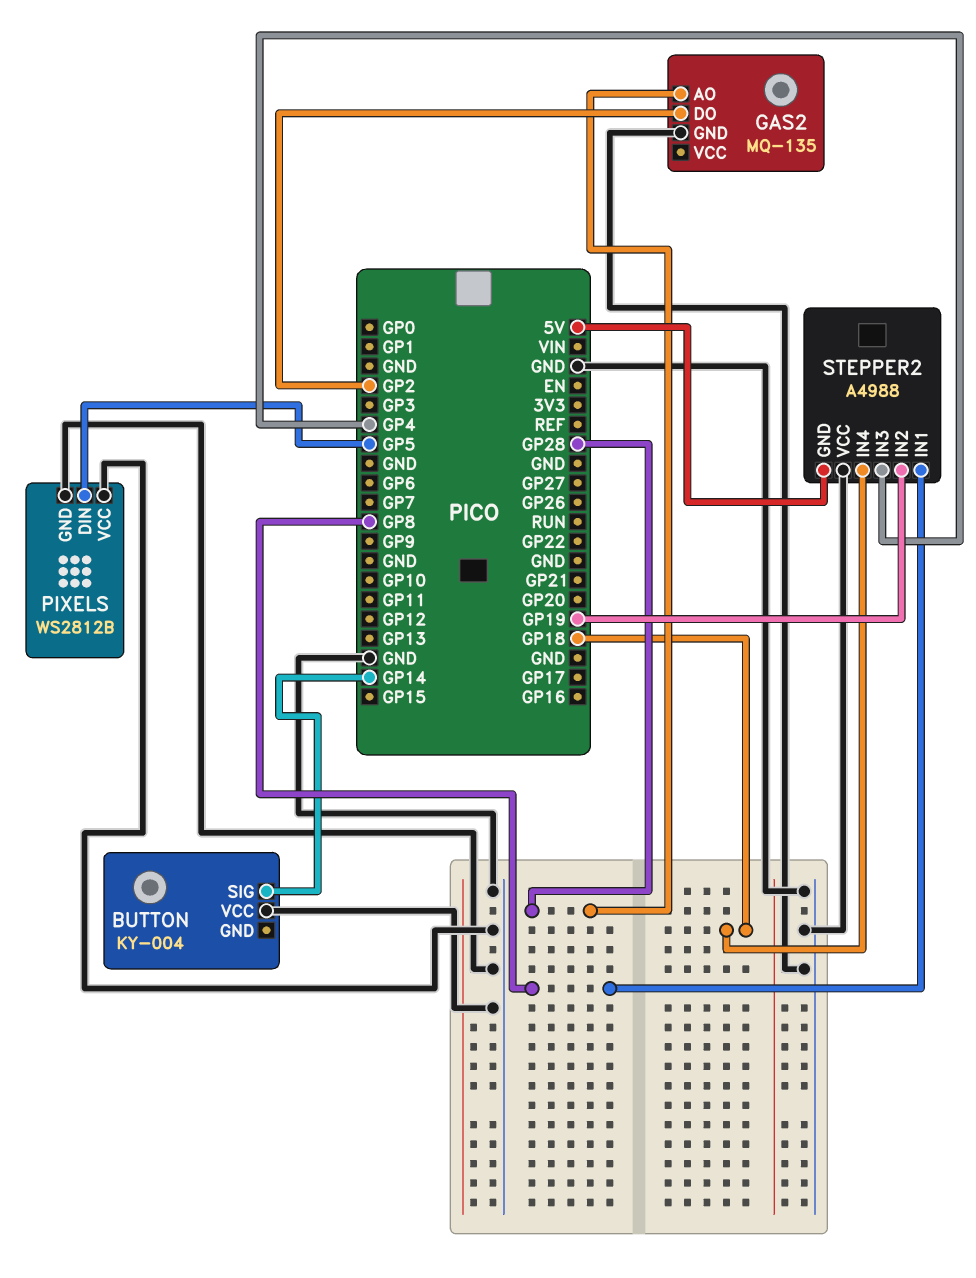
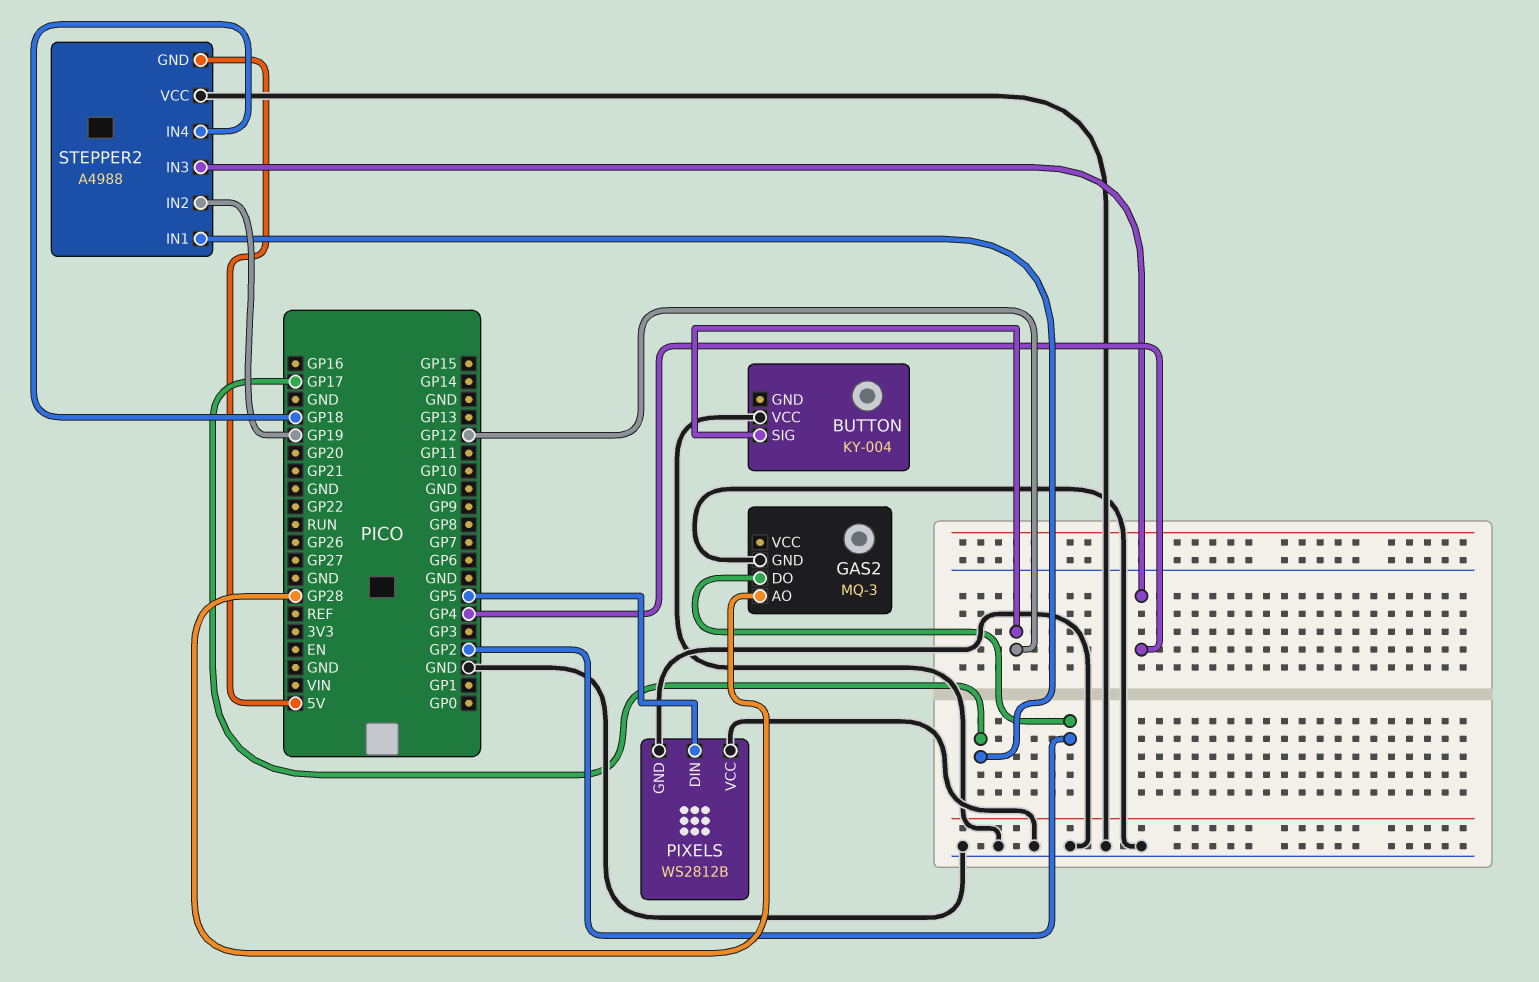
BUTTON pin SIG: GP14 -> GP12
GAS2: MQ-135 -> MQ-3
STEPPER2 pin IN1: GP8 -> GP17

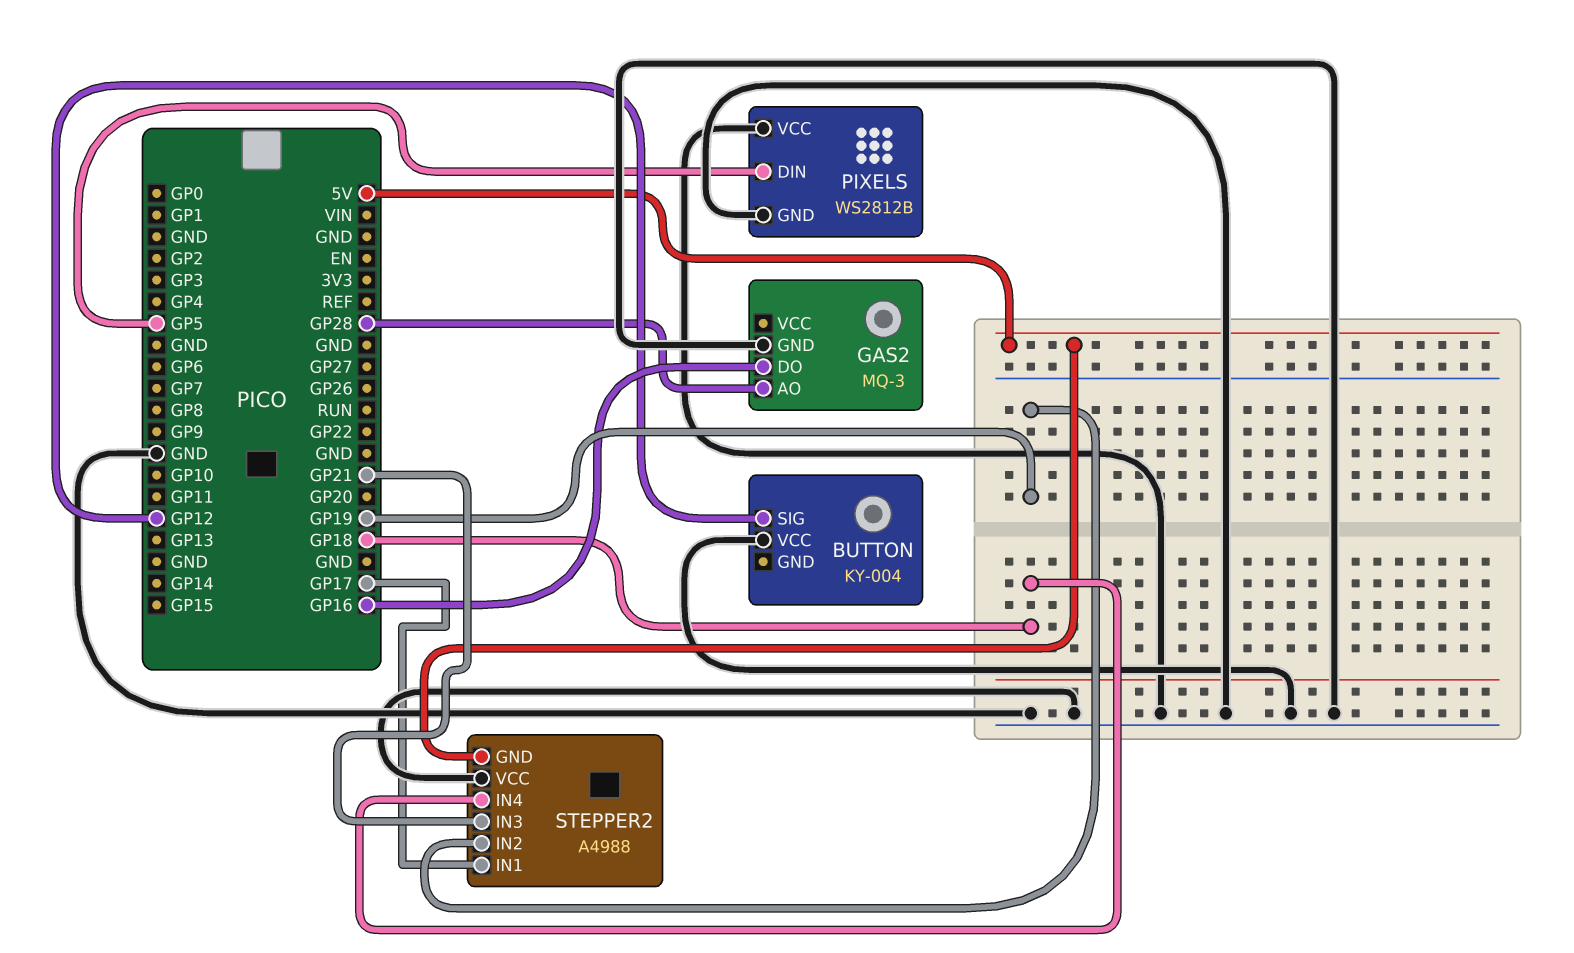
GAS2 pin DO: GP2 -> GP16
STEPPER2 pin IN3: GP4 -> GP21

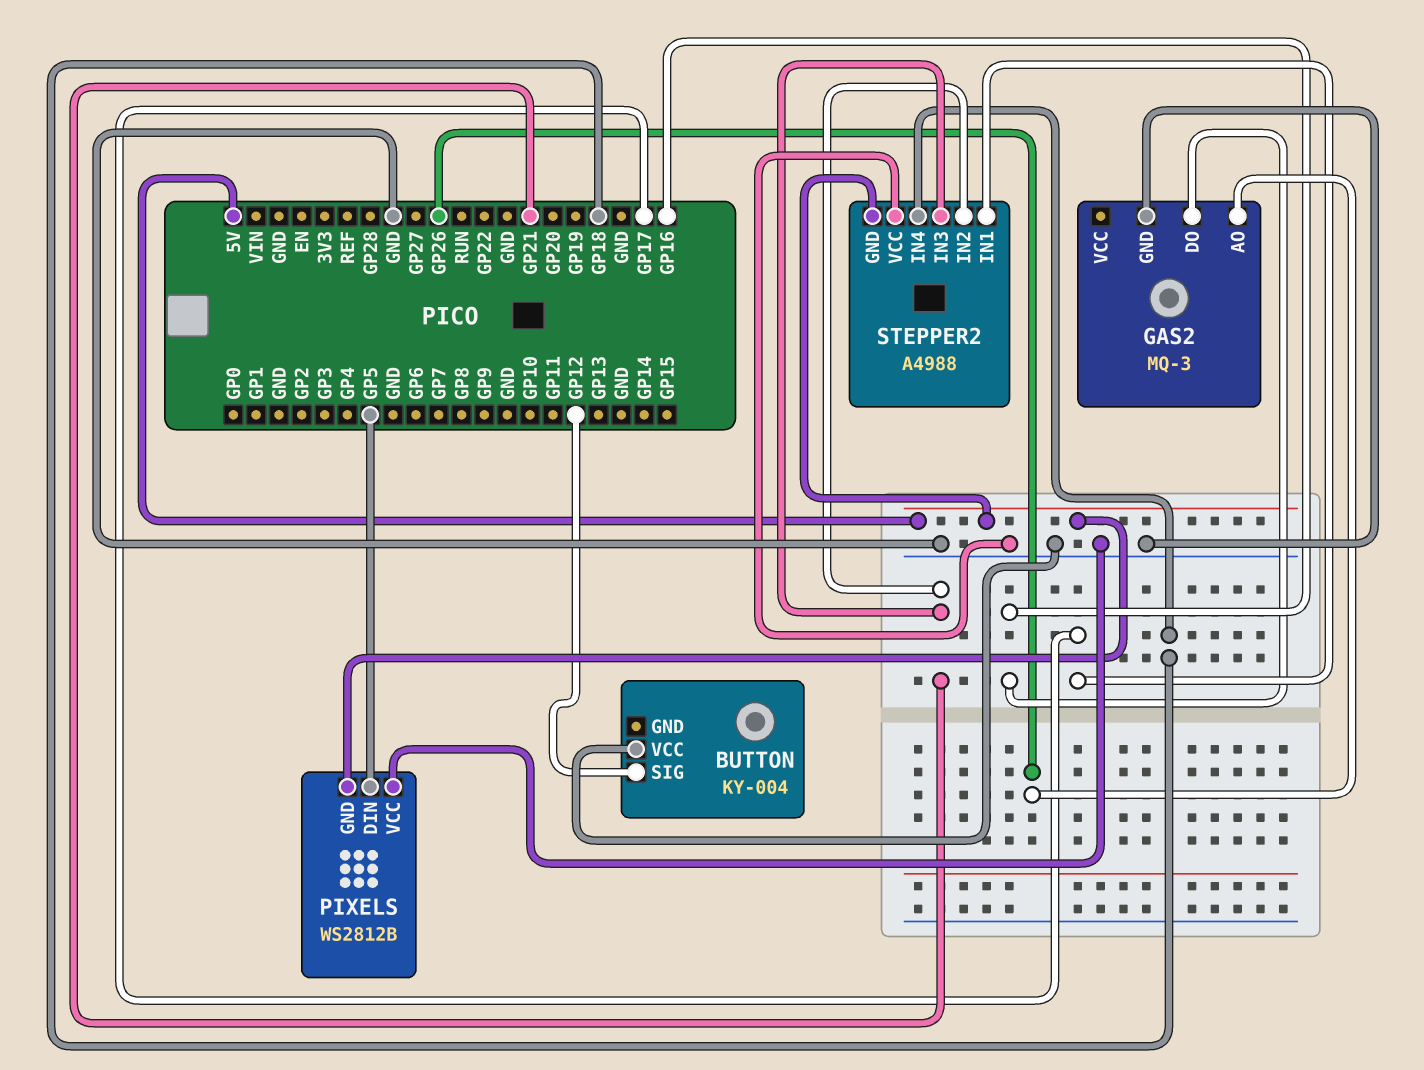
GAS2 pin AO: GP28 -> GP26
PIXELS pin GND: GND -> 5V
STEPPER2 pin IN2: GP19 -> GP21

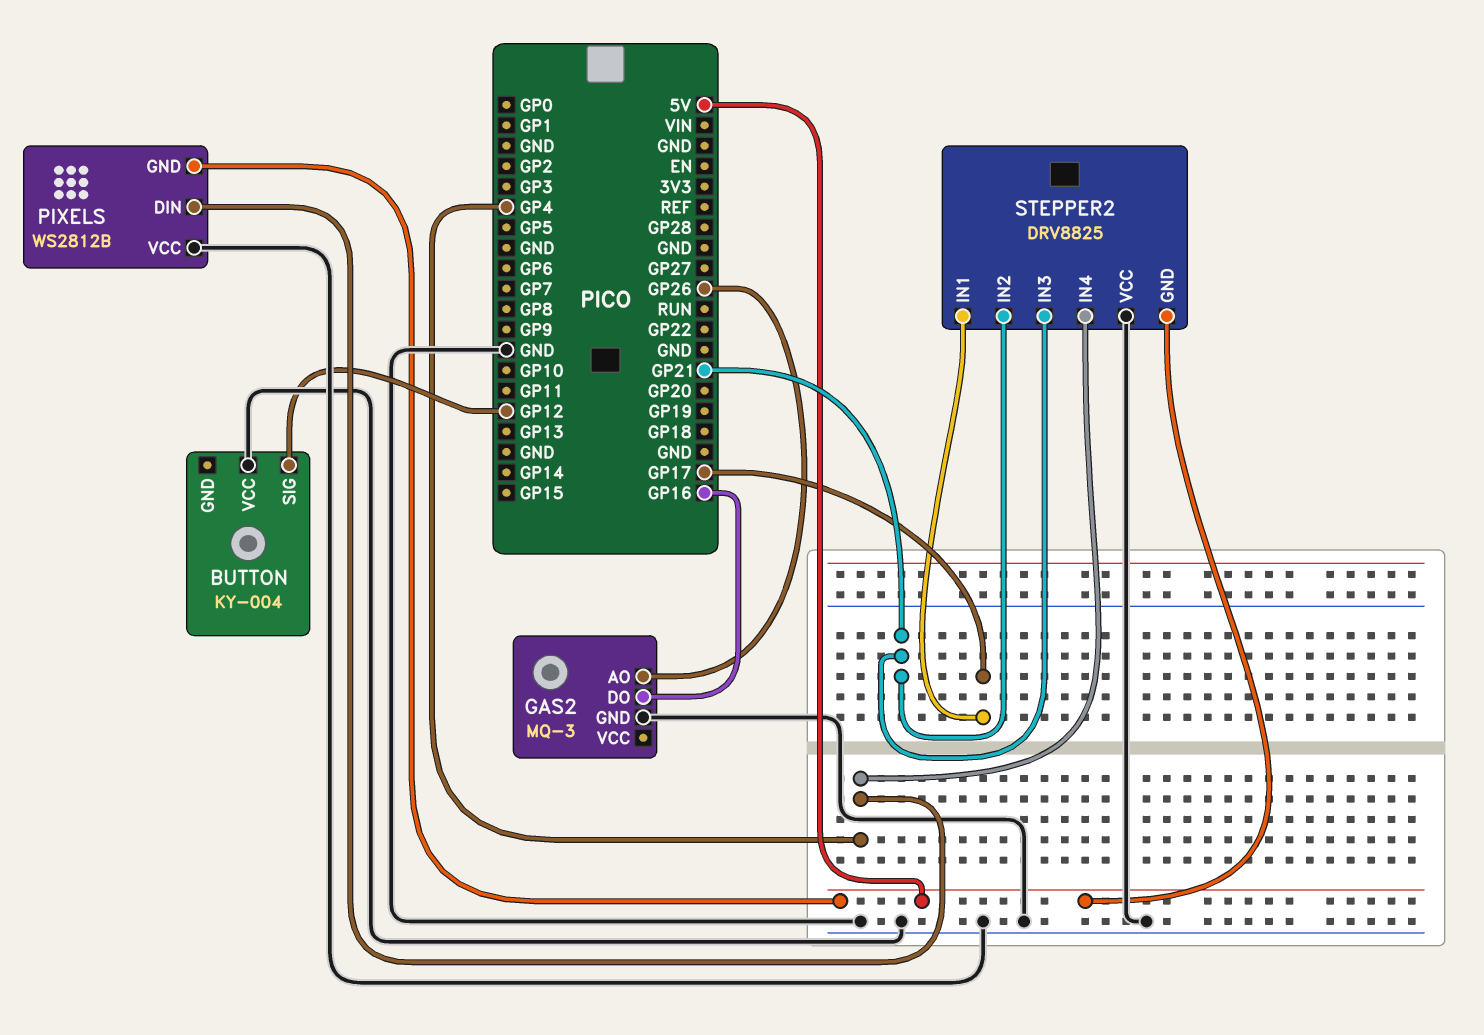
PIXELS pin DIN: GP5 -> GP4
STEPPER2: A4988 -> DRV8825
STEPPER2 pin IN4: GP18 -> GP4

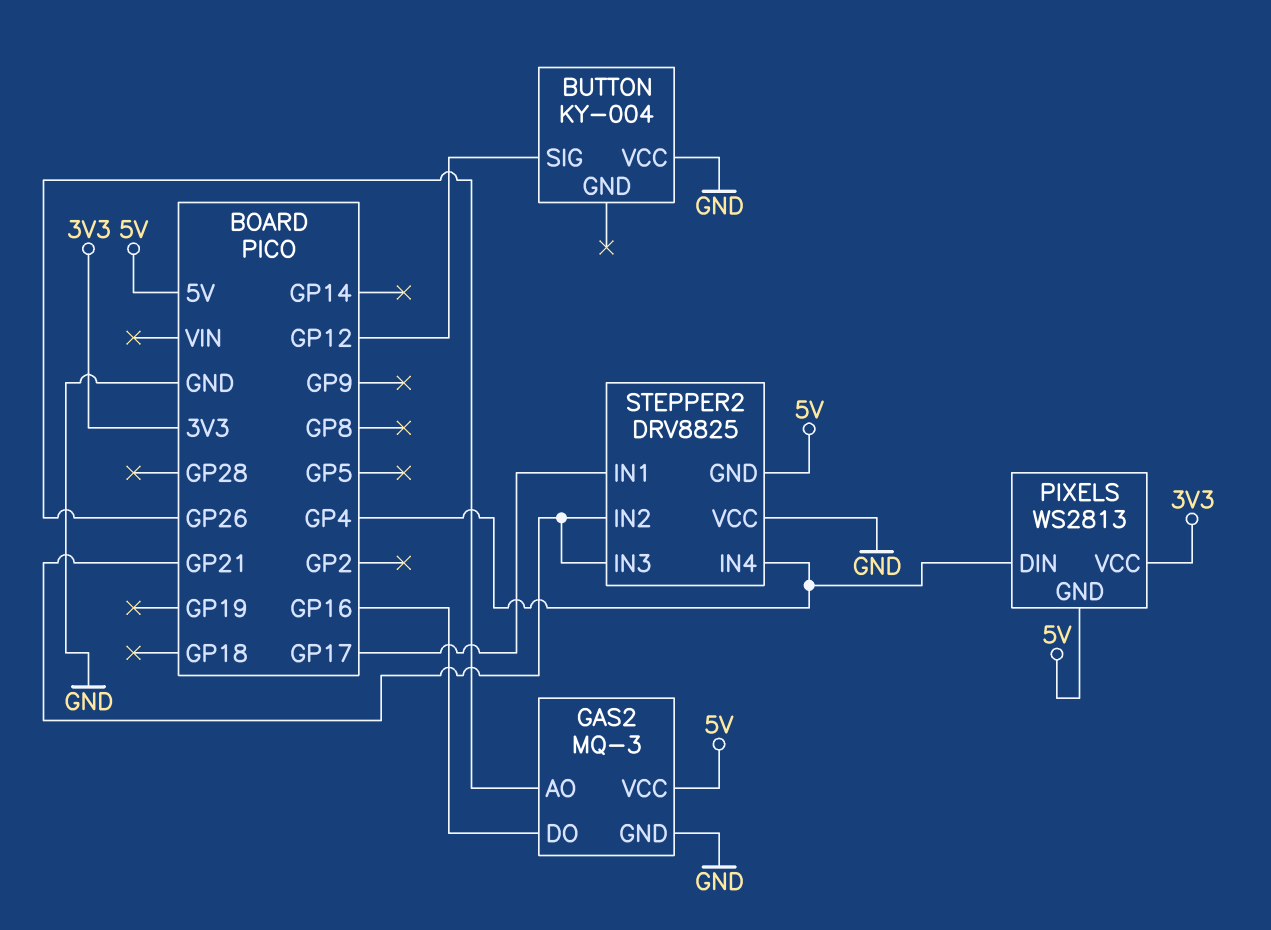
GAS2 pin VCC: none -> 5V
PIXELS: WS2812B -> WS2813
PIXELS pin VCC: GND -> 3V3

